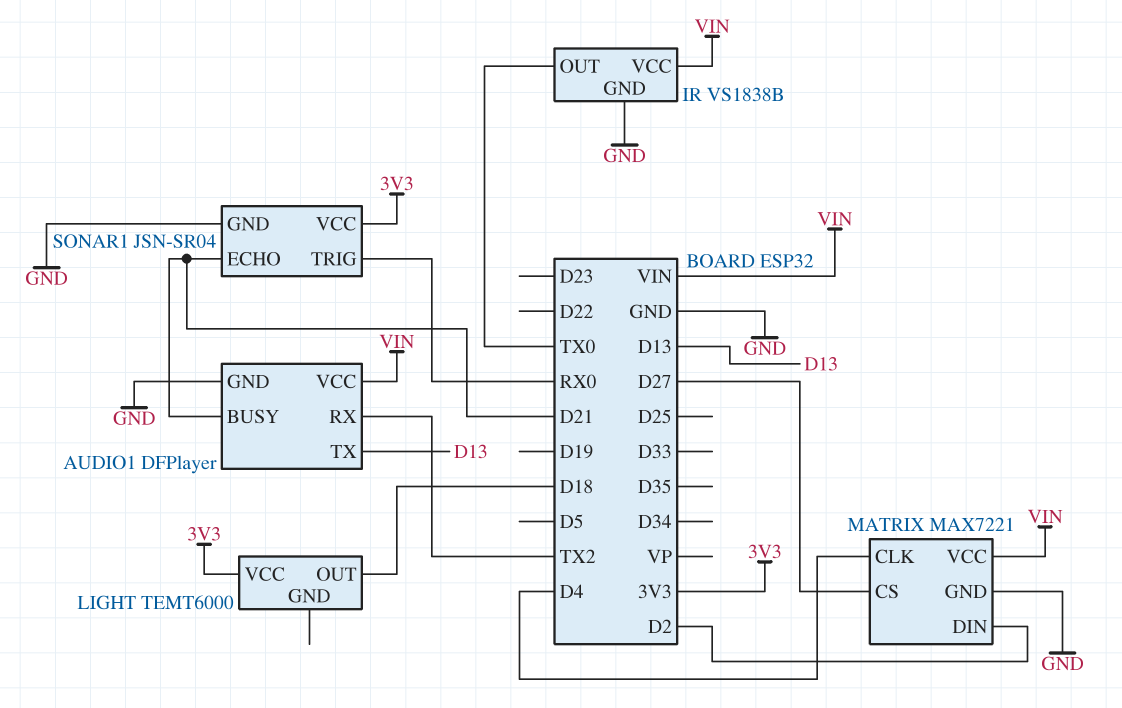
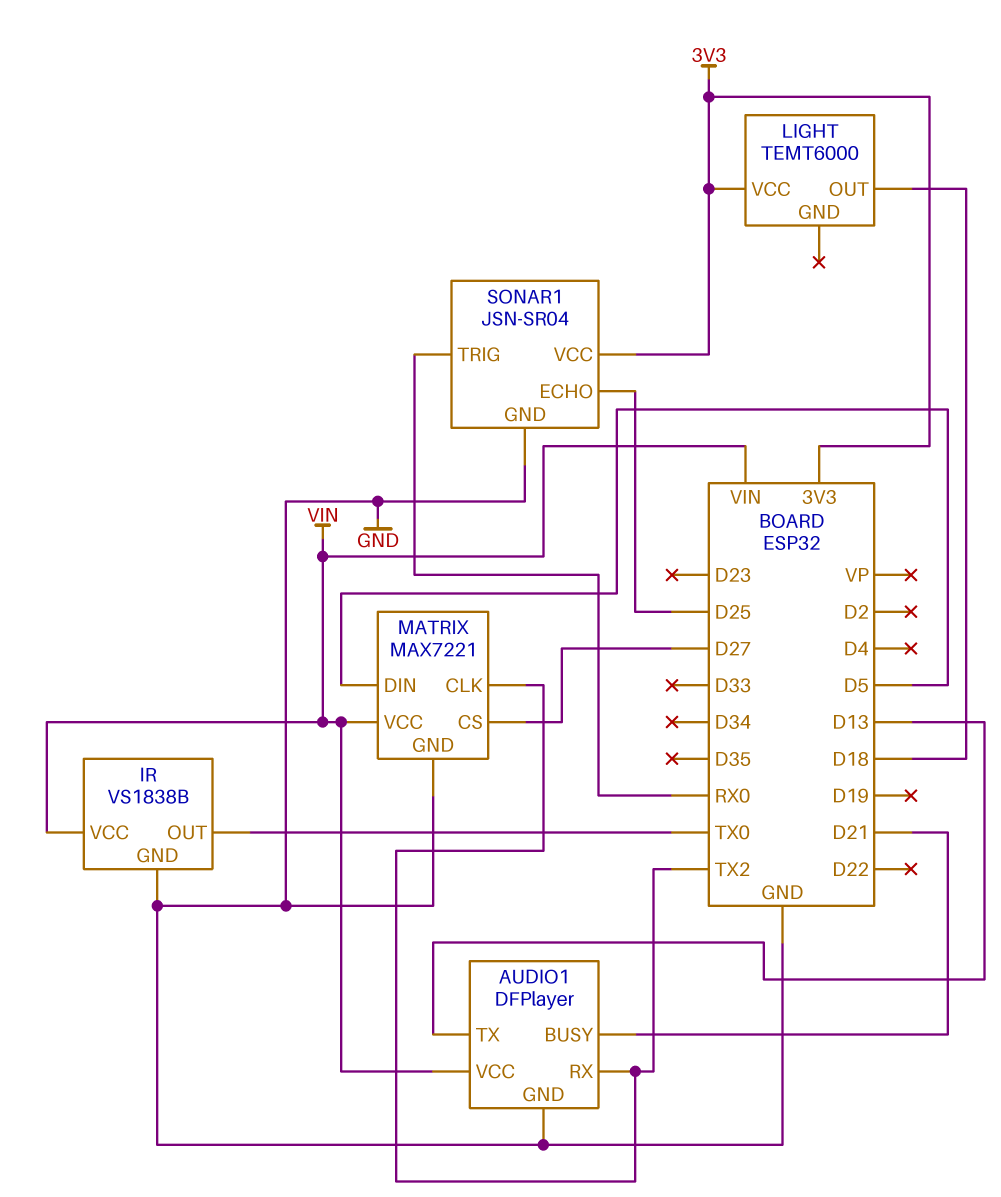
MATRIX pin CLK: D4 -> TX2
MATRIX pin DIN: D2 -> D5
SONAR1 pin ECHO: D21 -> D25

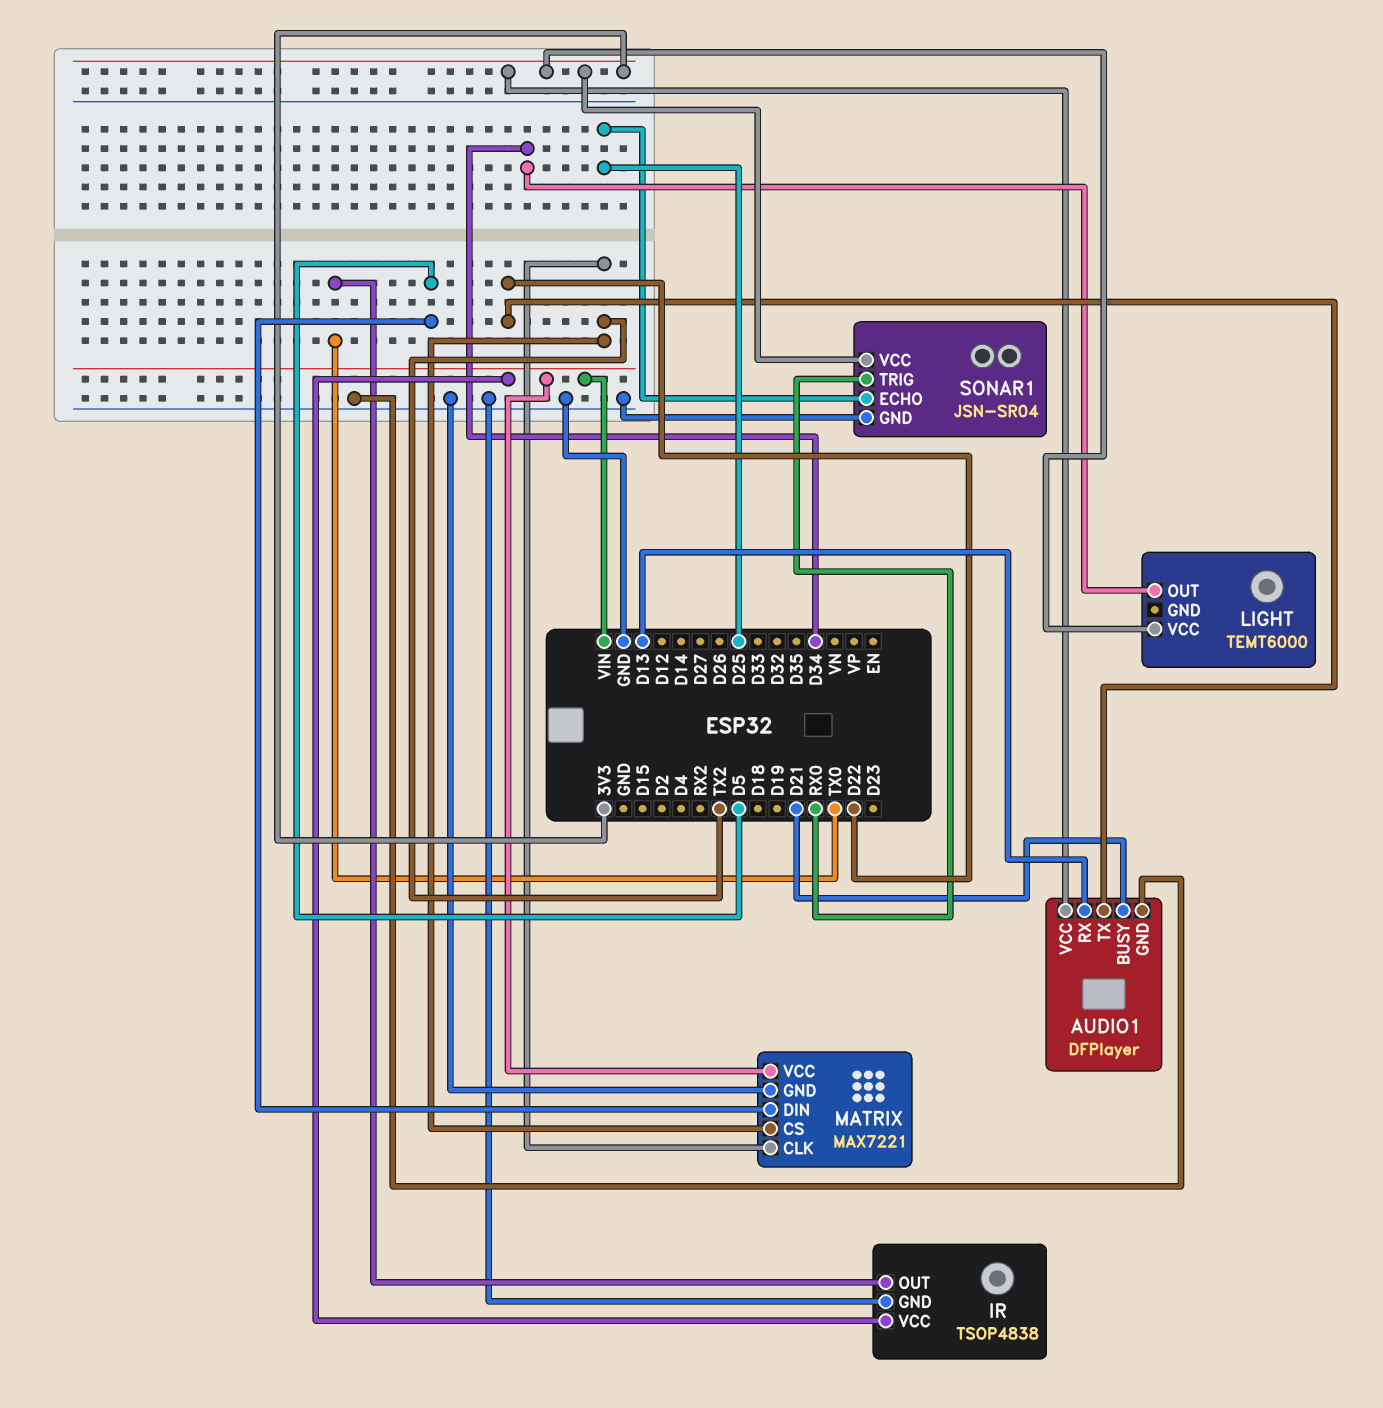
AUDIO1 pin RX: TX2 -> D13
AUDIO1 pin TX: D13 -> D22
AUDIO1 pin VCC: VIN -> 3V3
IR: VS1838B -> TSOP4838
LIGHT pin OUT: D18 -> D34
MATRIX pin CS: D27 -> TX2

